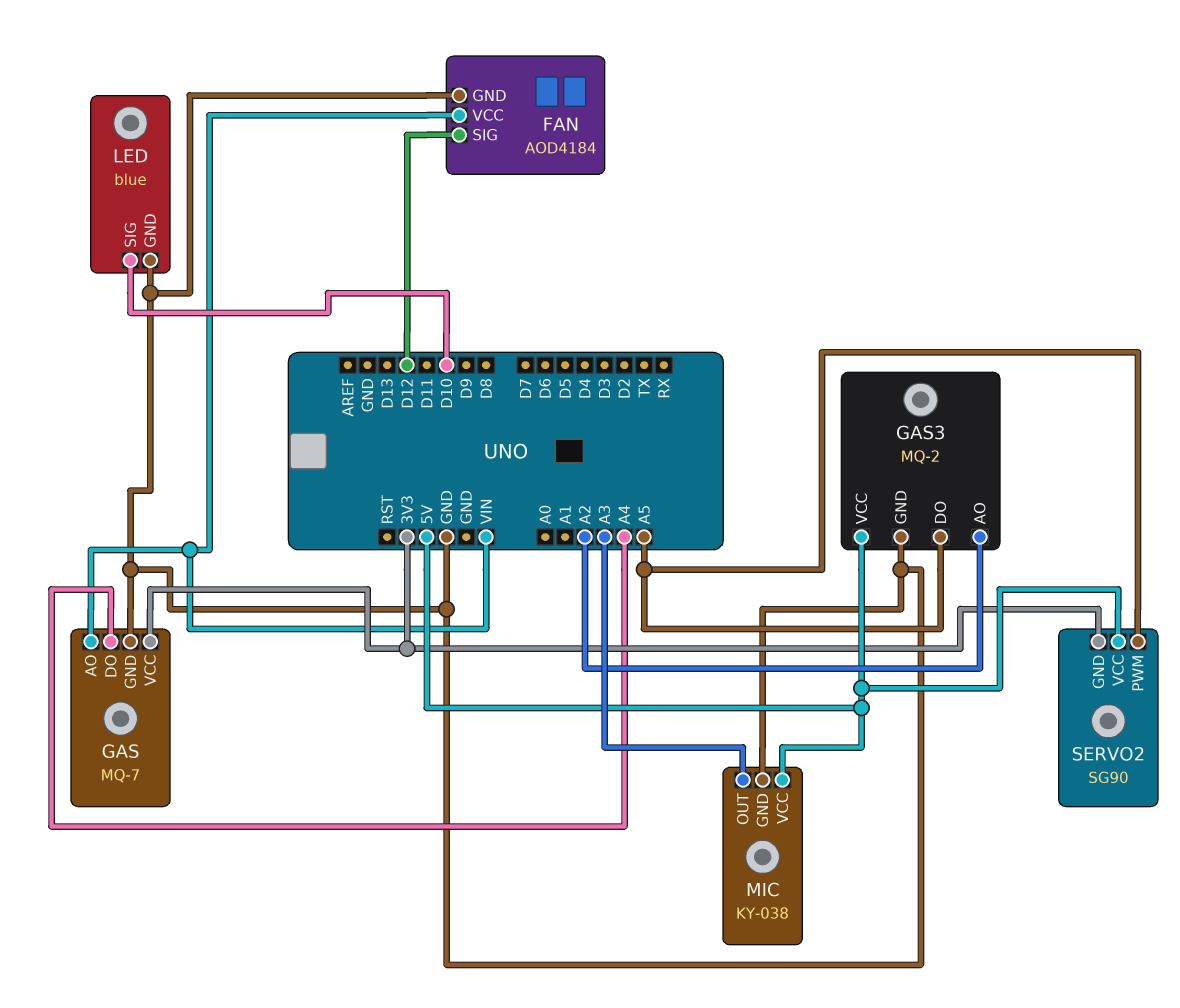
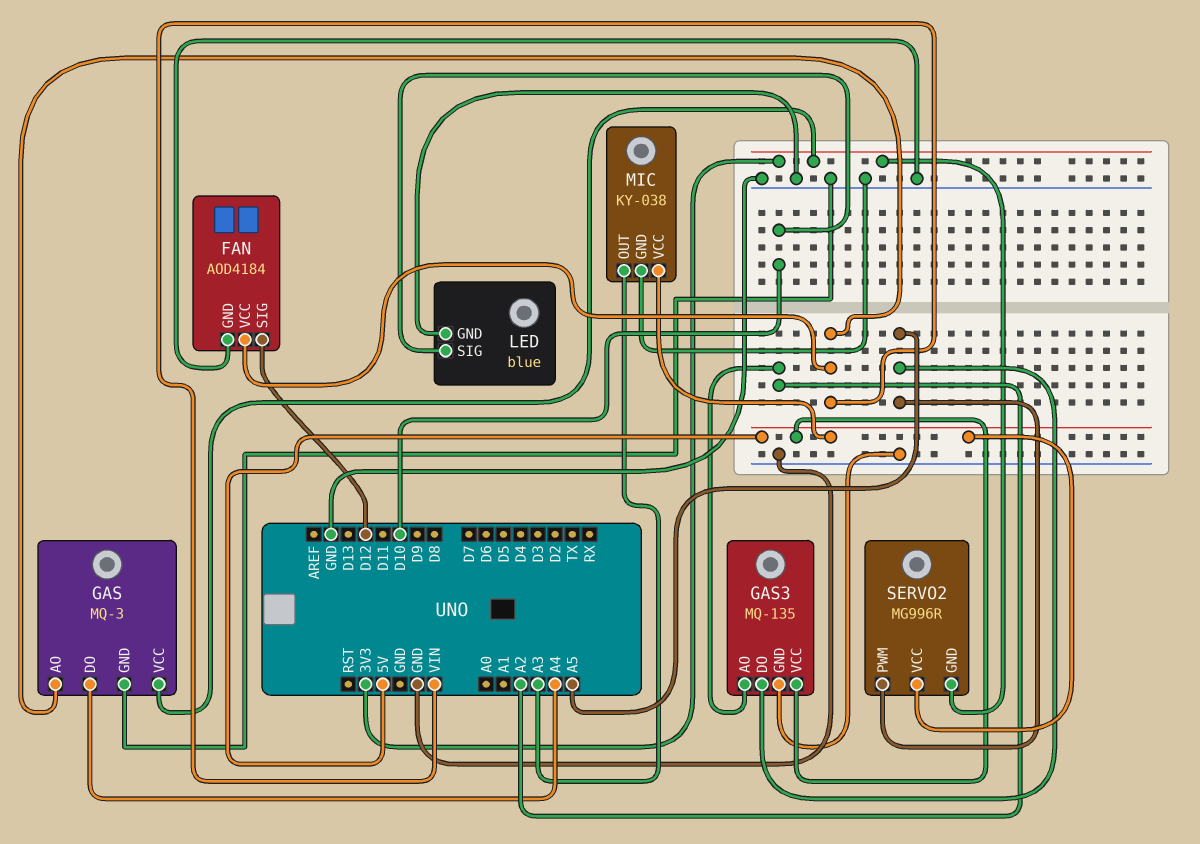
GAS: MQ-7 -> MQ-3
GAS3: MQ-2 -> MQ-135
SERVO2: SG90 -> MG996R

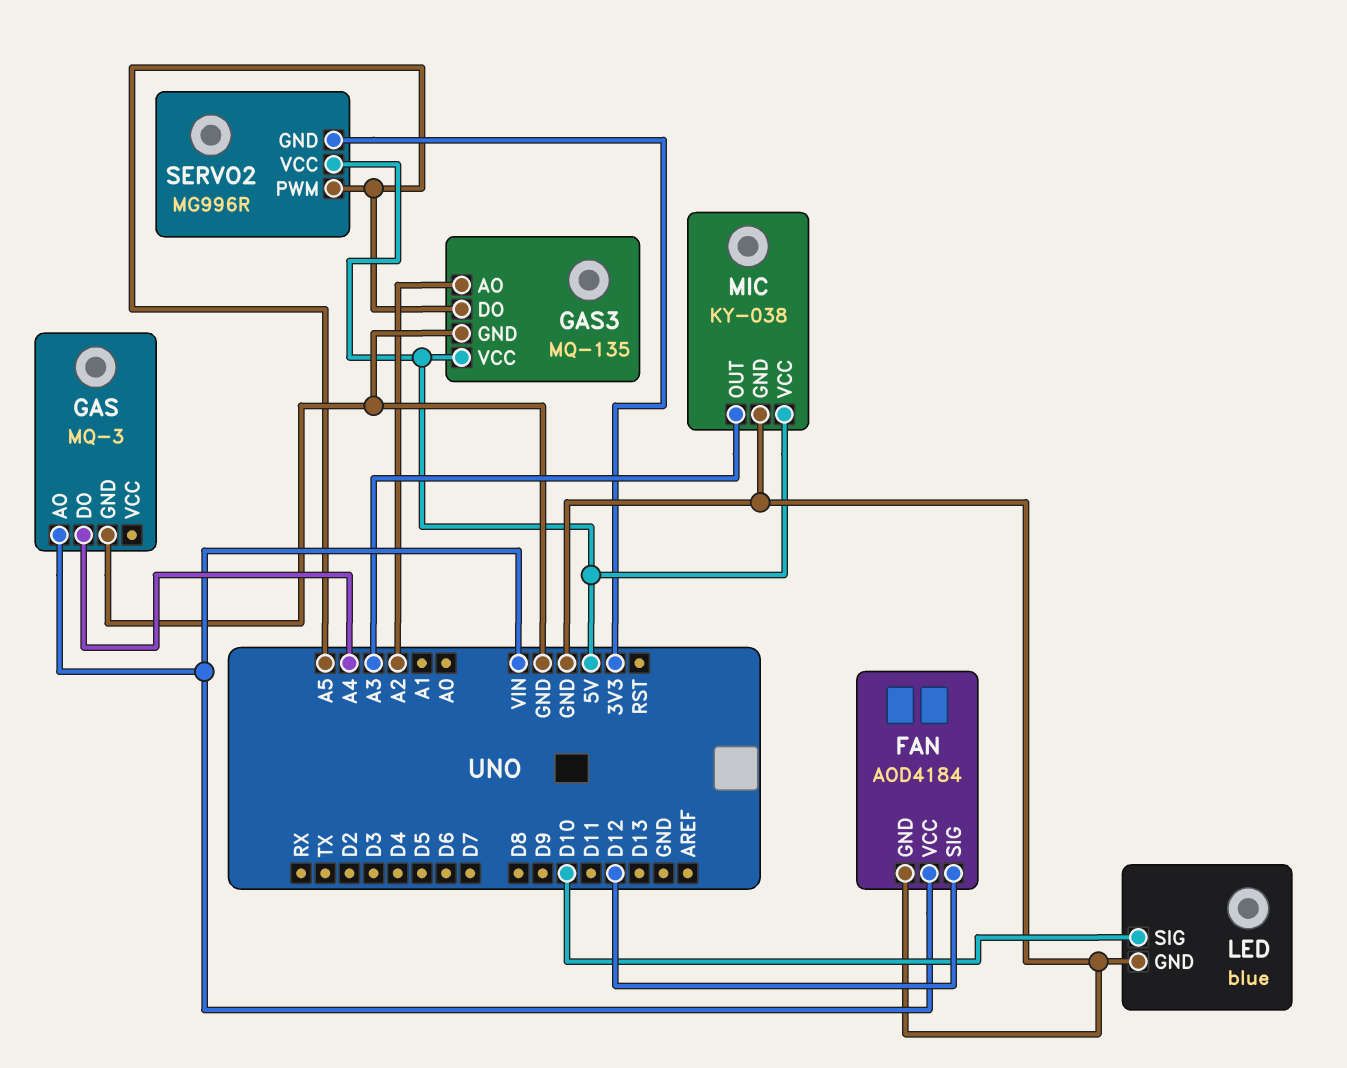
GAS pin VCC: 3V3 -> none

